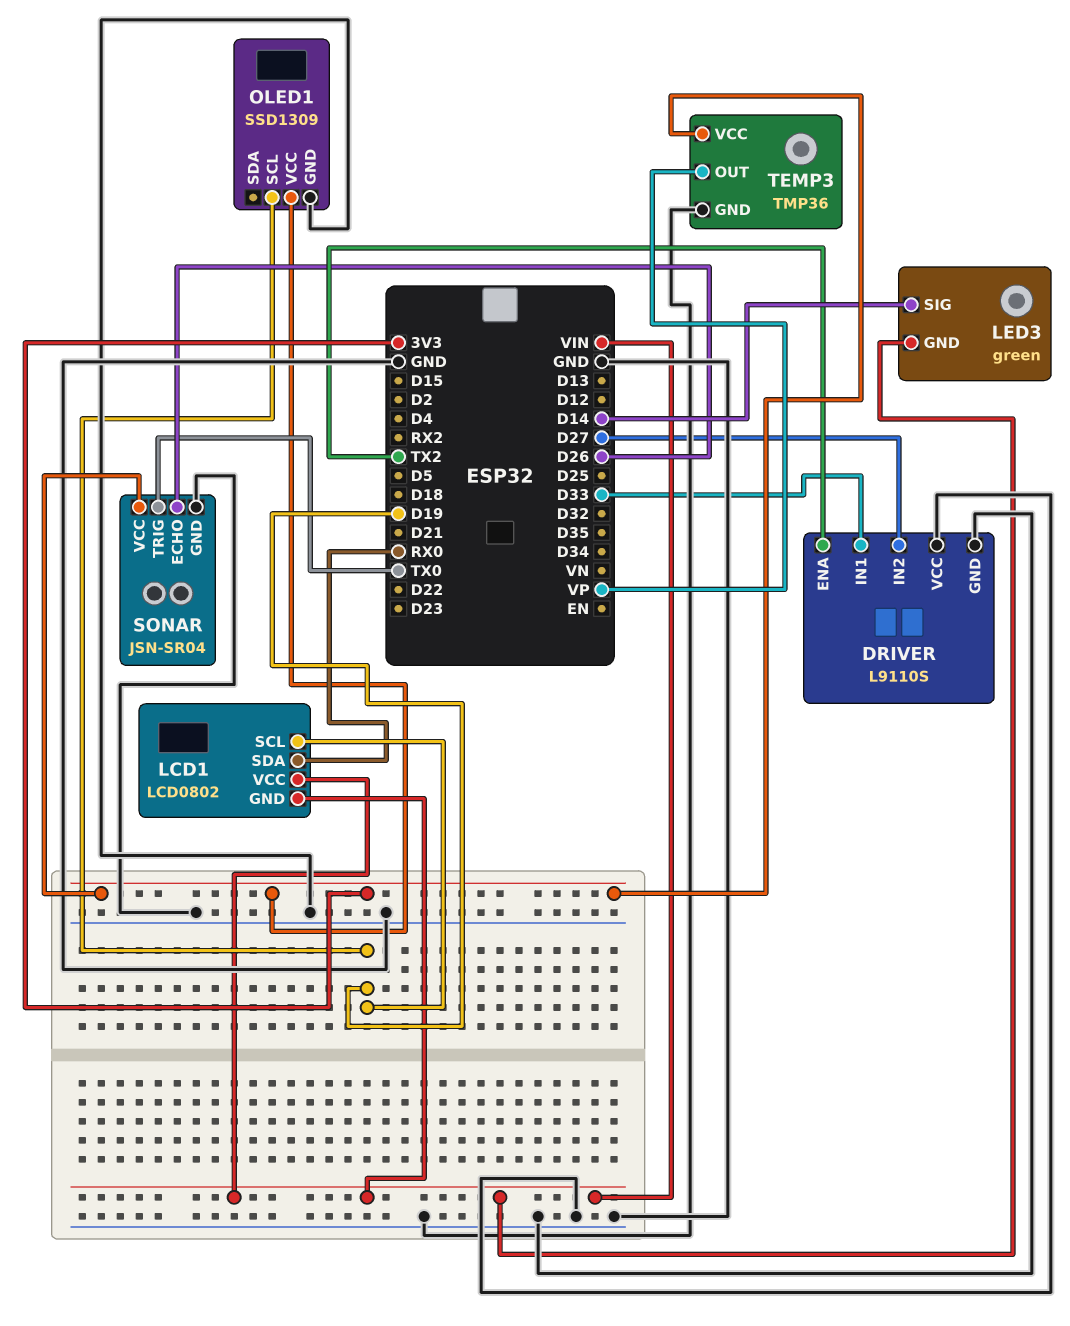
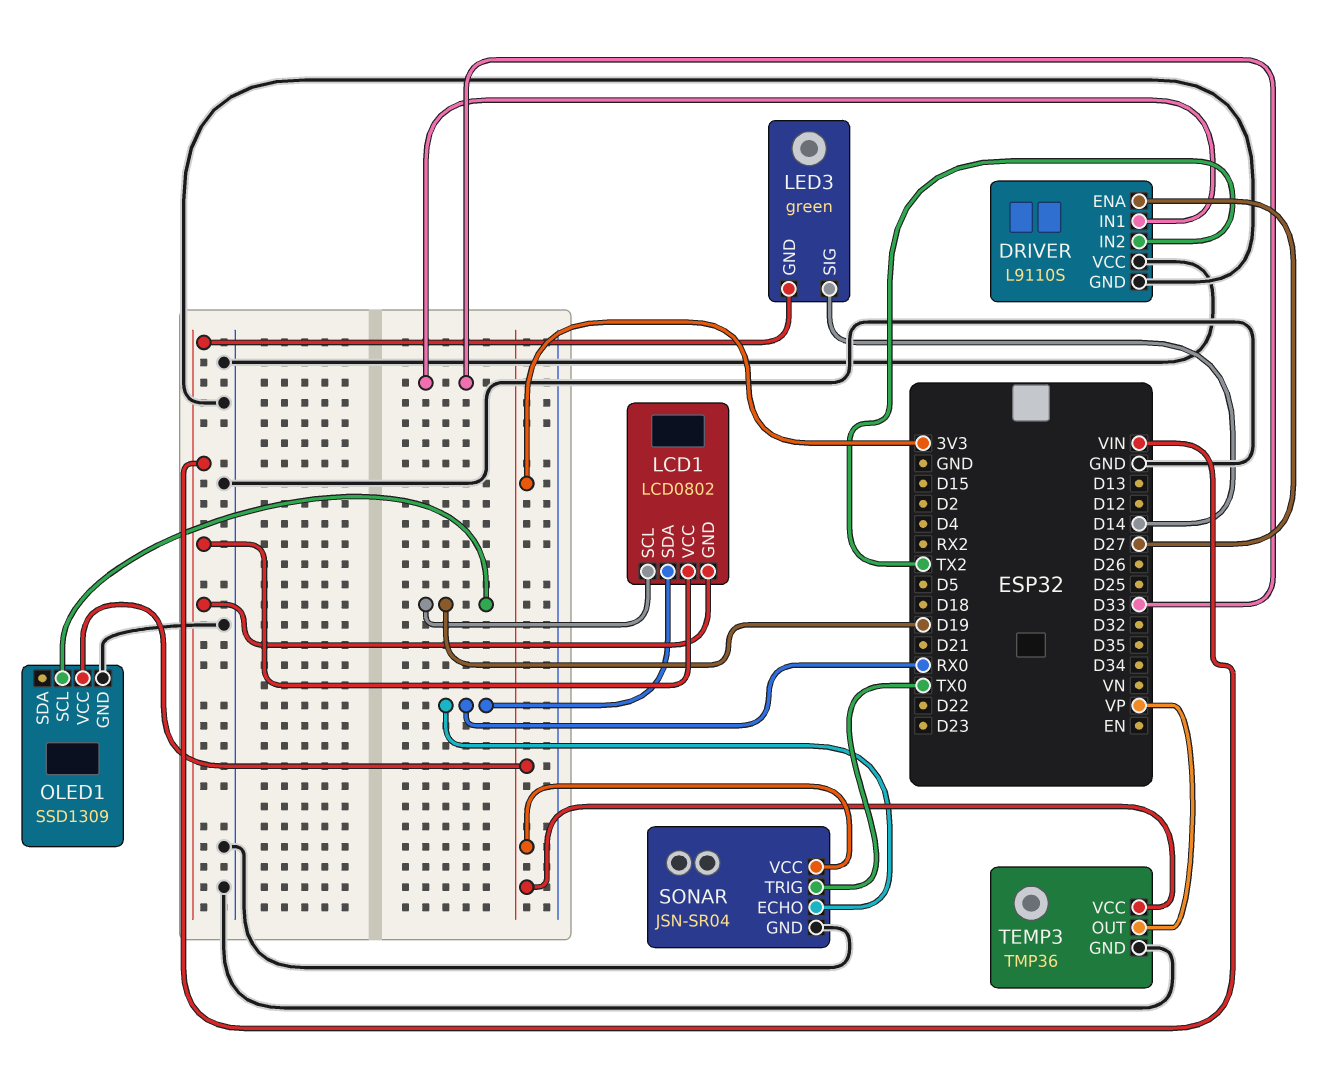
DRIVER pin ENA: TX2 -> D27
DRIVER pin IN2: D27 -> TX2
SONAR pin ECHO: D26 -> RX0

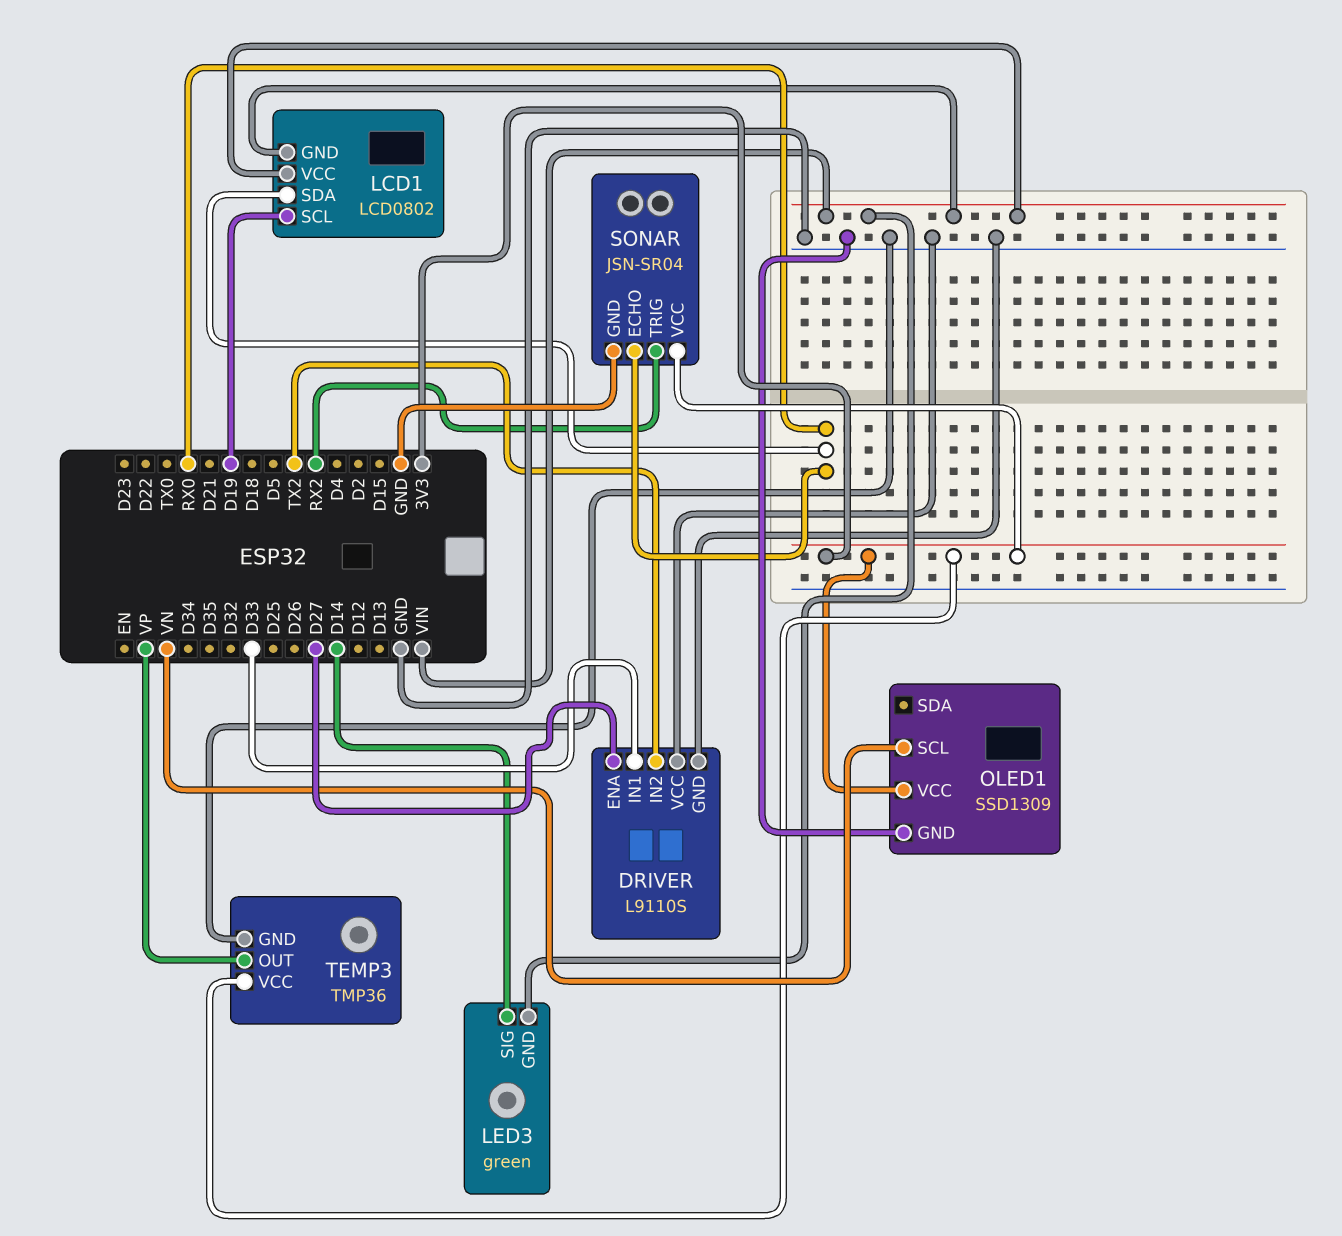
OLED1 pin SCL: D19 -> VN
SONAR pin TRIG: TX0 -> RX2

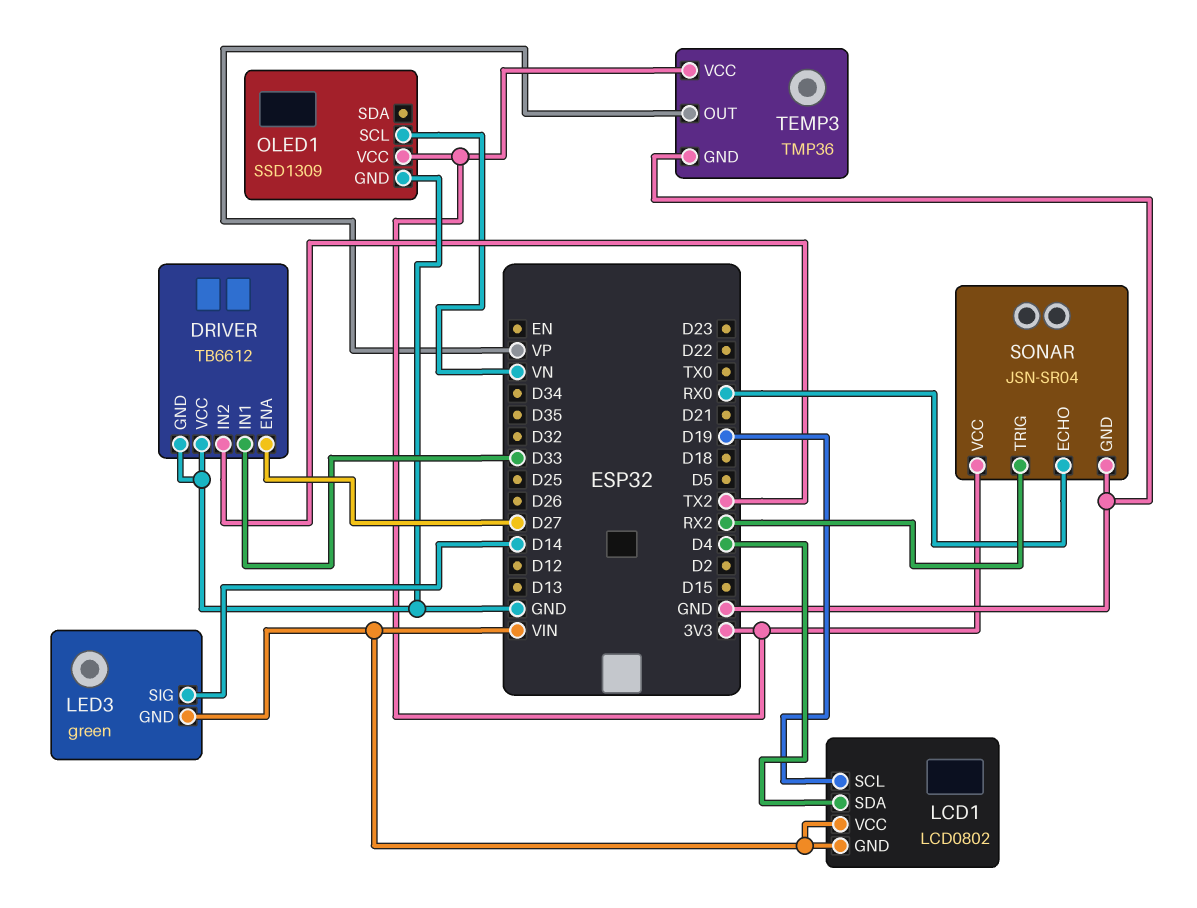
DRIVER: L9110S -> TB6612
LCD1 pin SDA: RX0 -> D4

